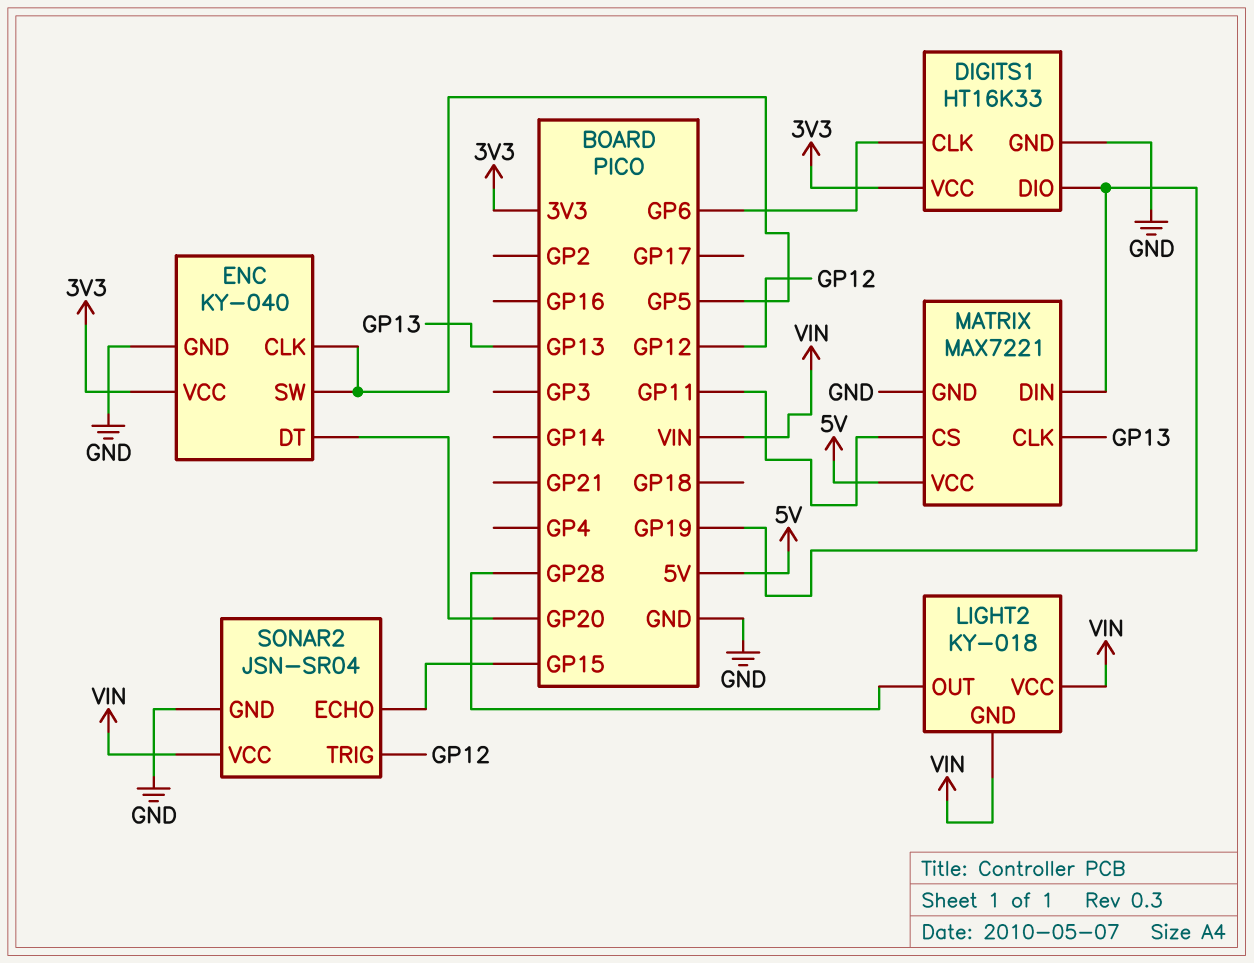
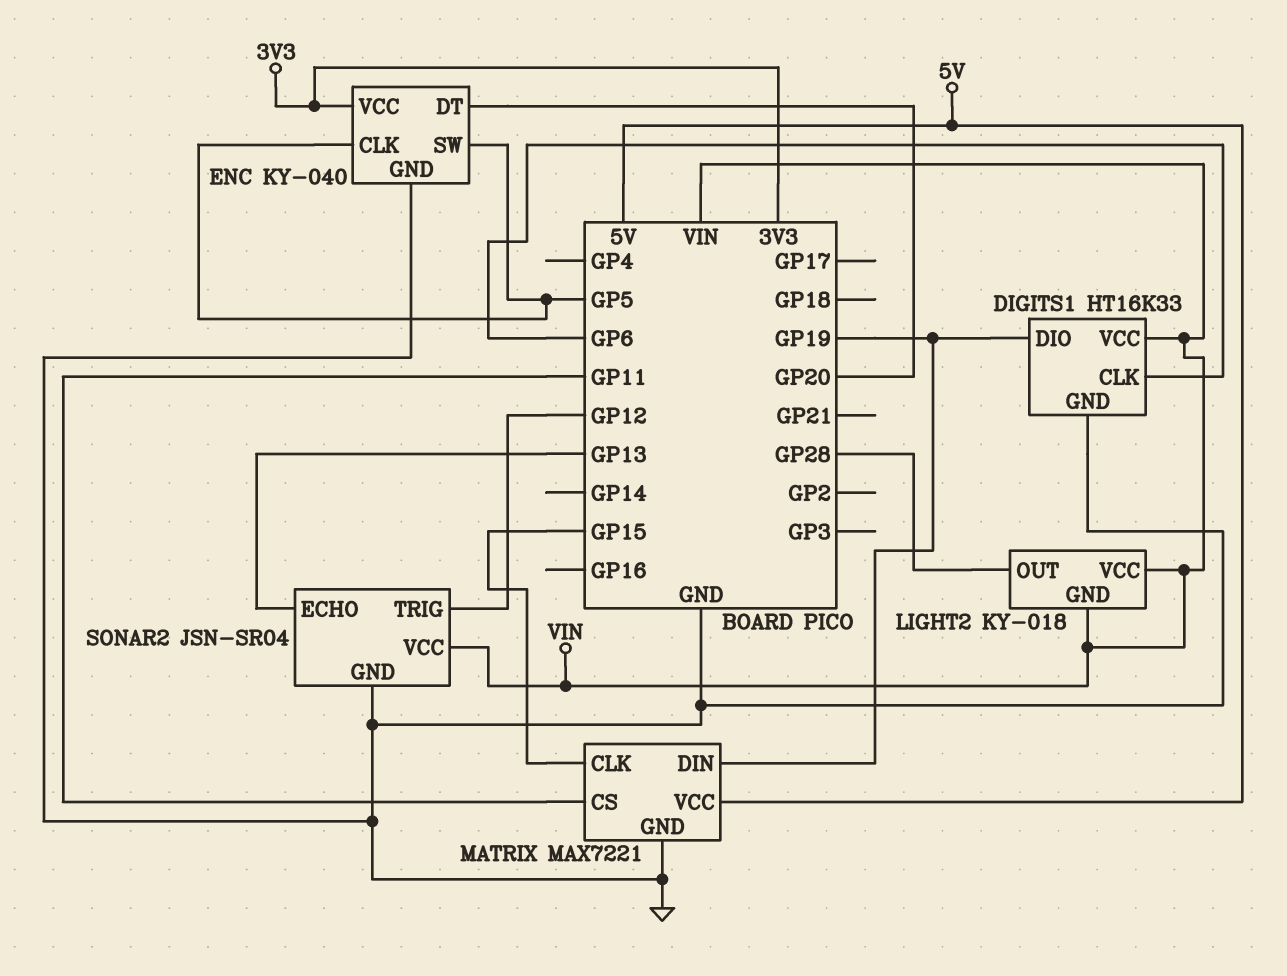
DIGITS1 pin VCC: 3V3 -> VIN
MATRIX pin CLK: GP13 -> GP15
SONAR2 pin ECHO: GP15 -> GP13

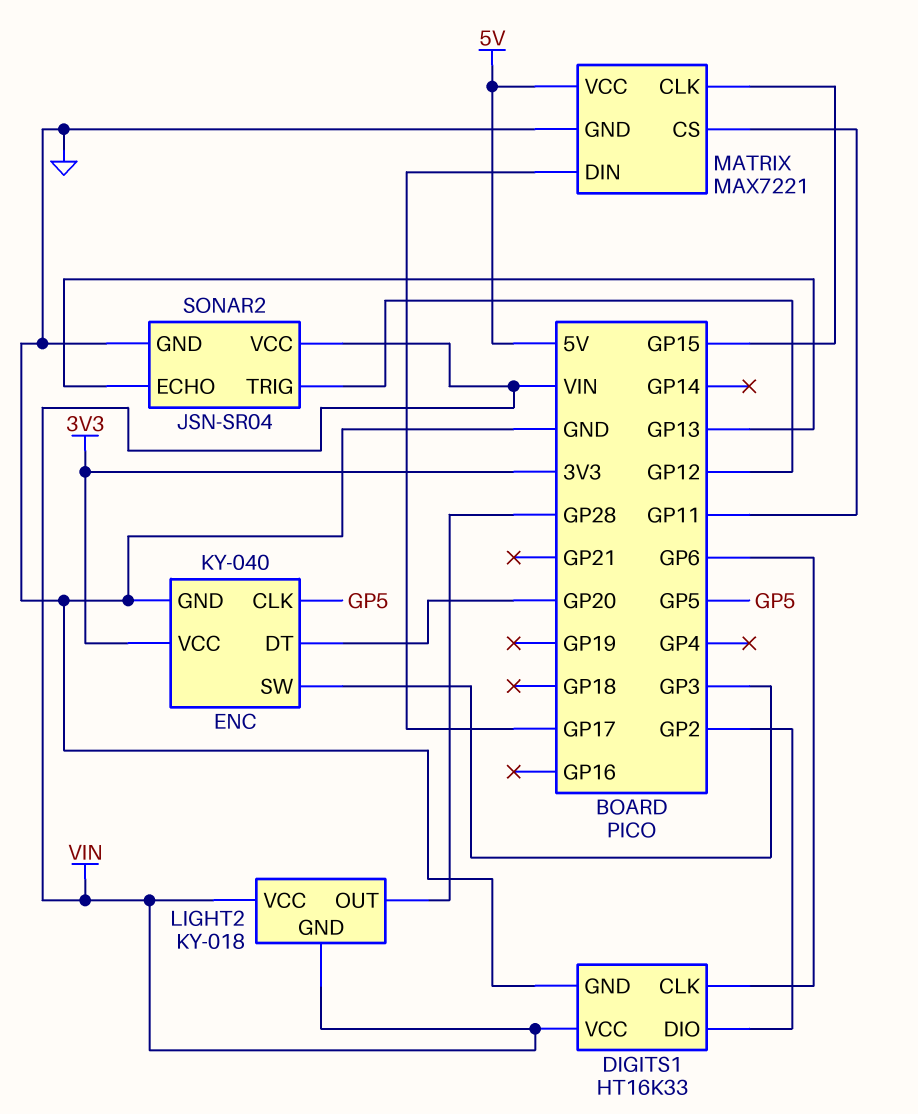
DIGITS1 pin DIO: GP19 -> GP2
ENC pin SW: GP5 -> GP3
MATRIX pin DIN: GP19 -> GP17

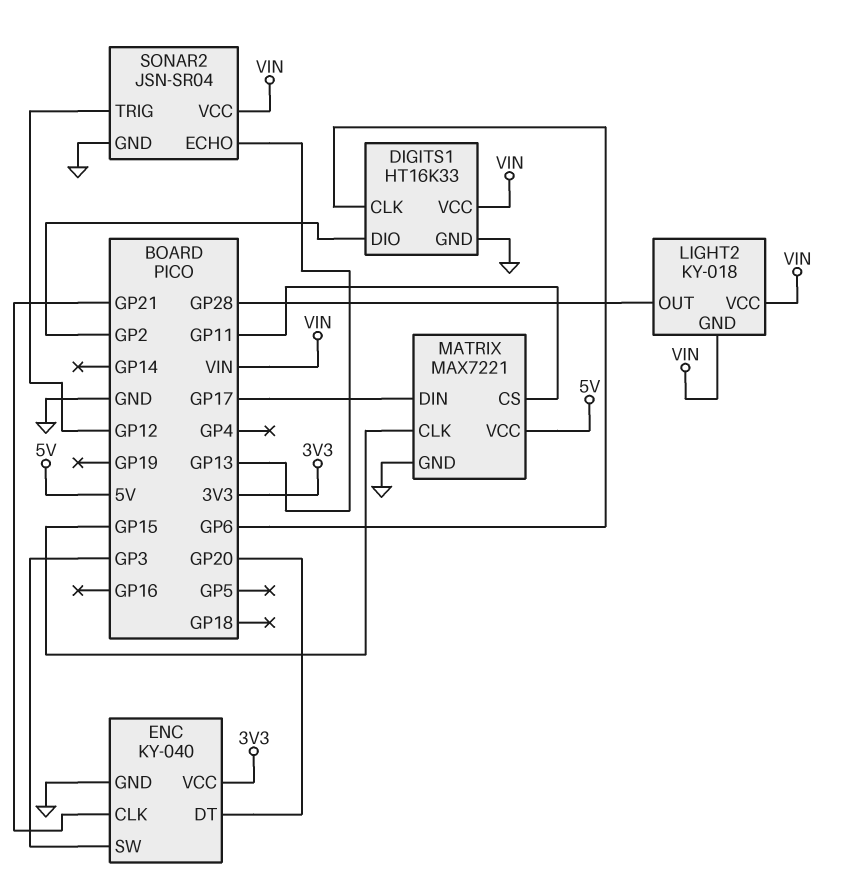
ENC pin CLK: GP5 -> GP21

